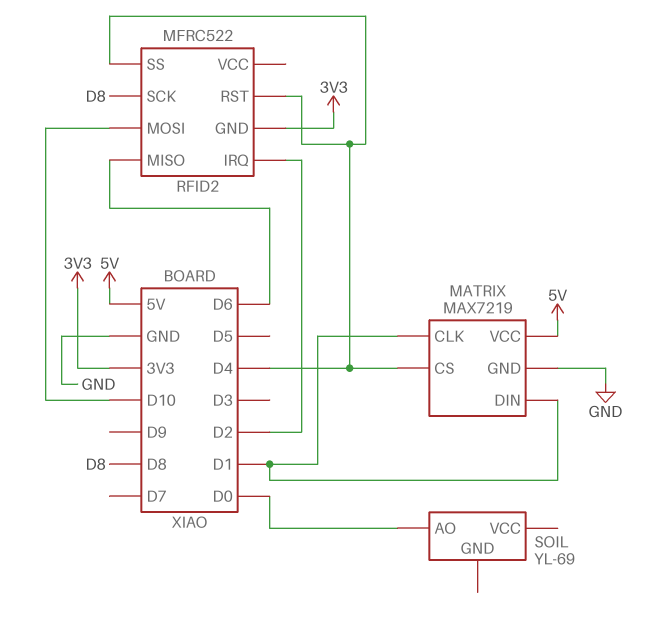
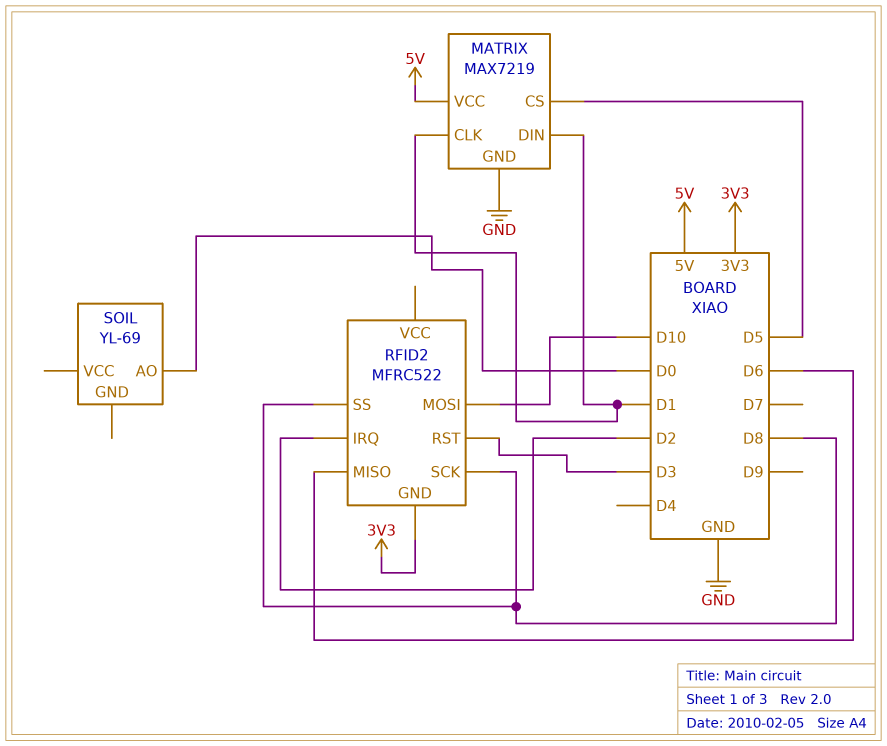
MATRIX pin CS: D4 -> D5
RFID2 pin RST: D4 -> D3
RFID2 pin SS: D4 -> D8

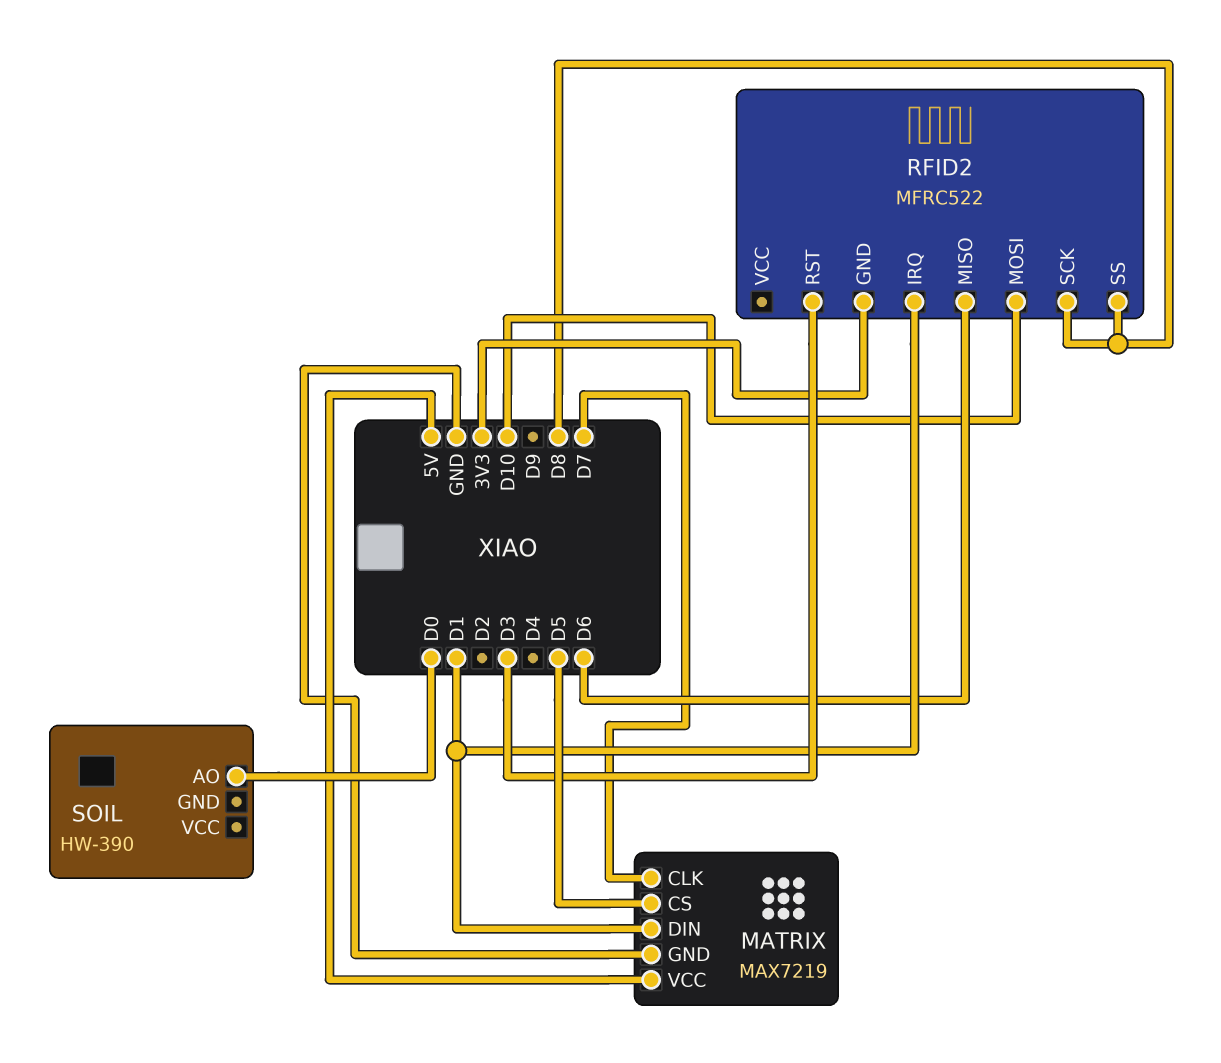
MATRIX pin CLK: D1 -> D7
RFID2 pin IRQ: D2 -> D1
SOIL: YL-69 -> HW-390

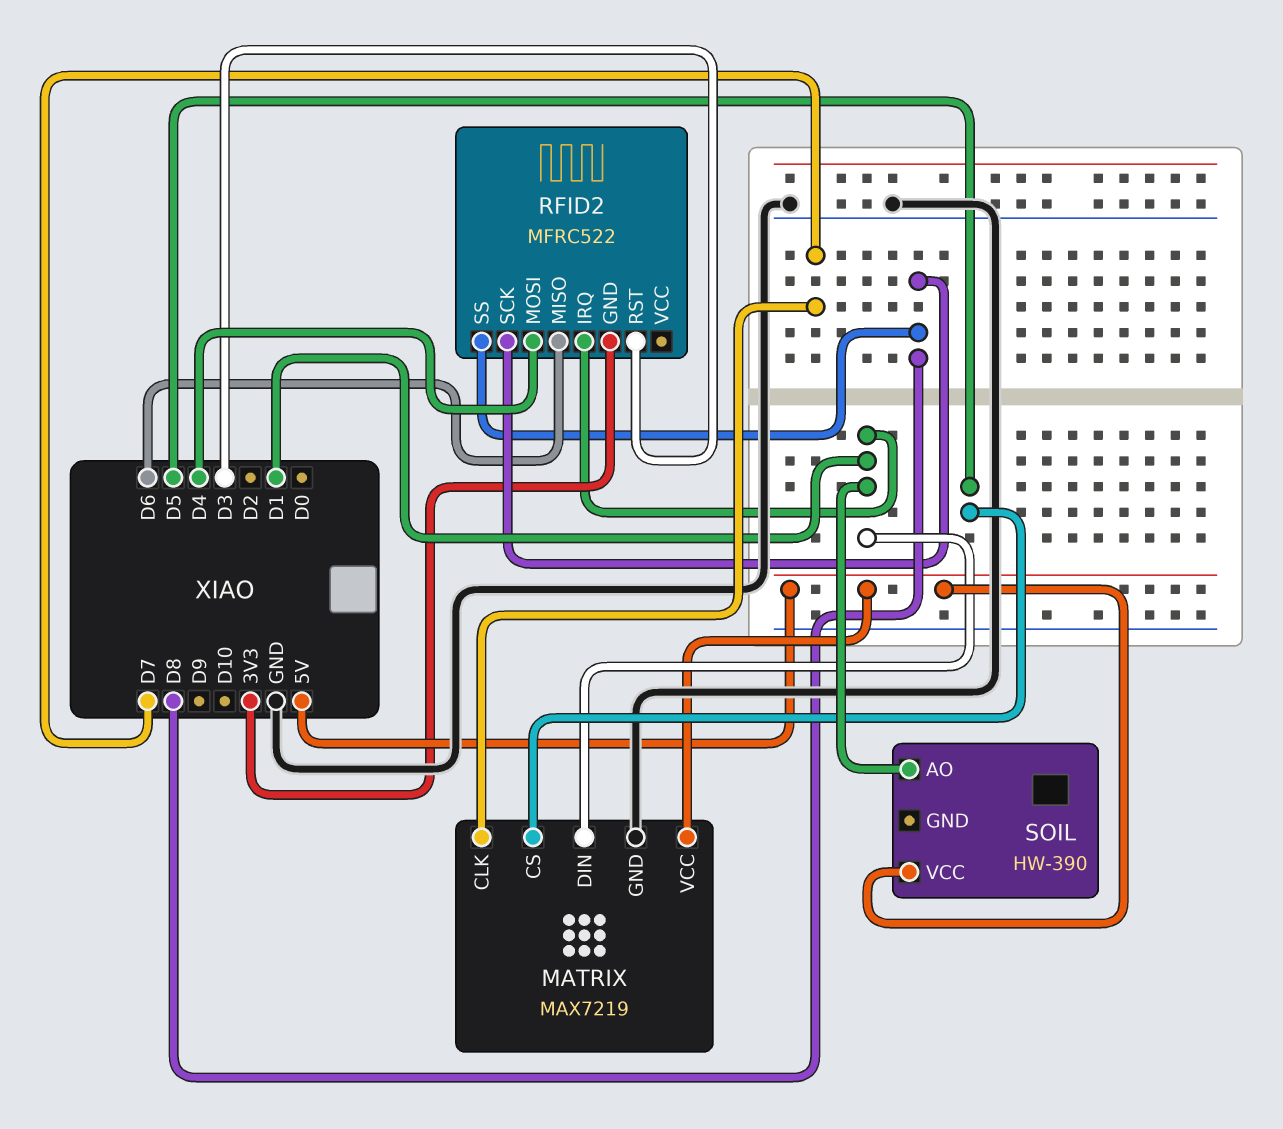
RFID2 pin MOSI: D10 -> D4
SOIL pin AO: D0 -> D1
SOIL pin VCC: none -> 5V

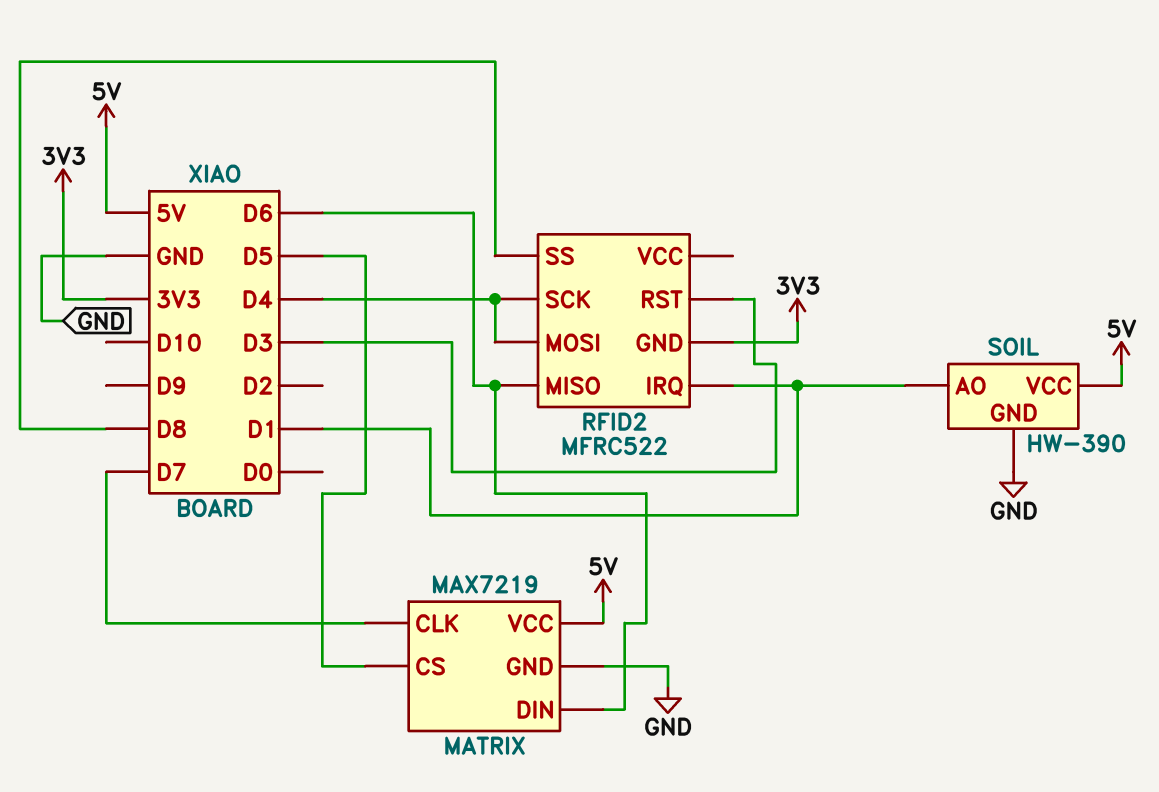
MATRIX pin DIN: D1 -> D6
RFID2 pin SCK: D8 -> D4
SOIL pin GND: none -> GND

